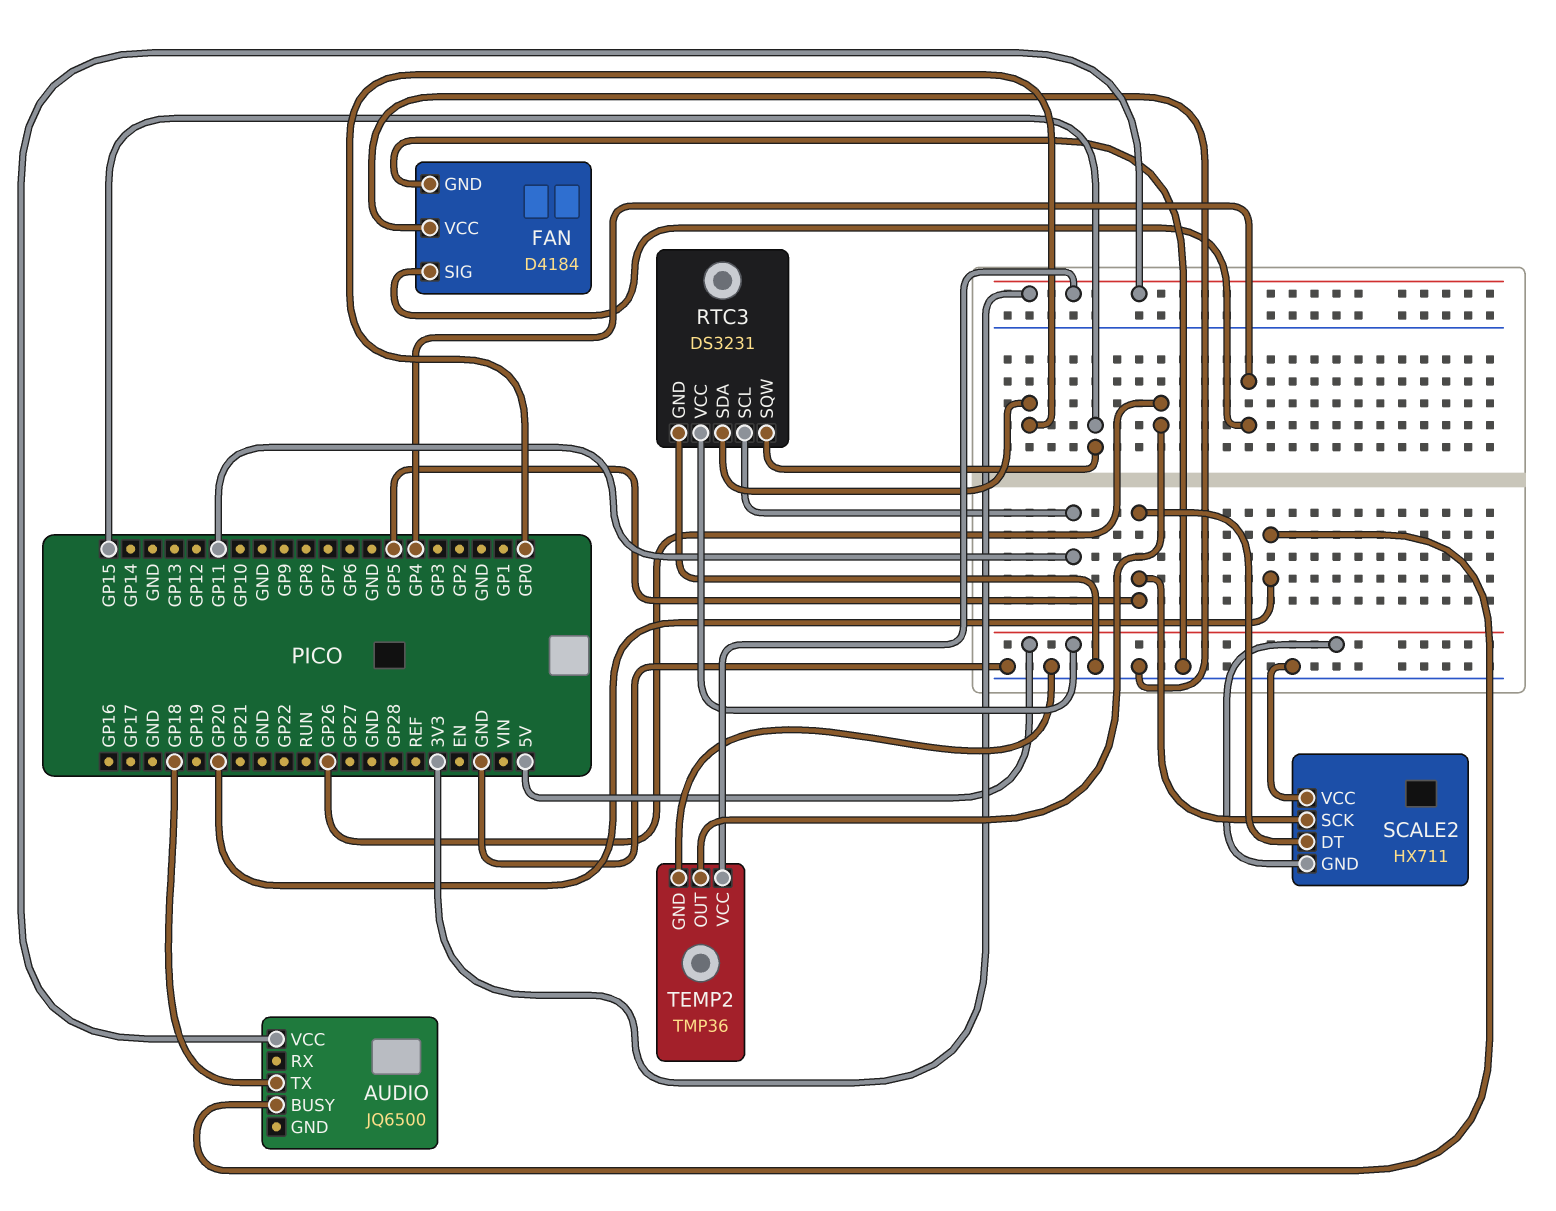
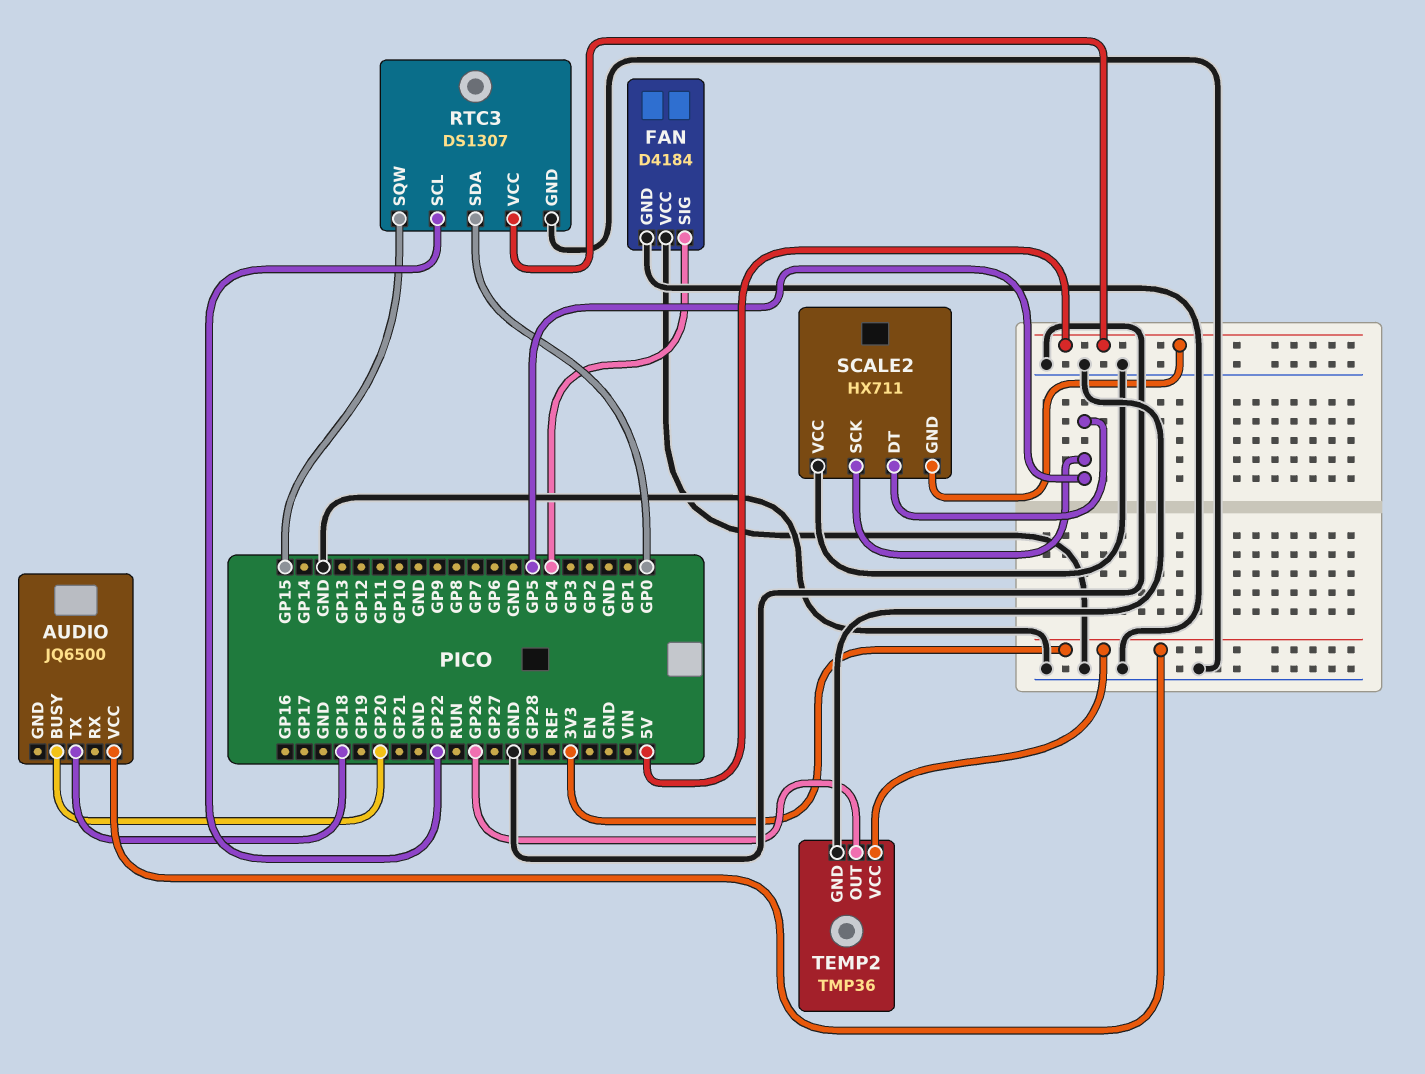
RTC3: DS3231 -> DS1307
RTC3 pin SCL: GP11 -> GP22

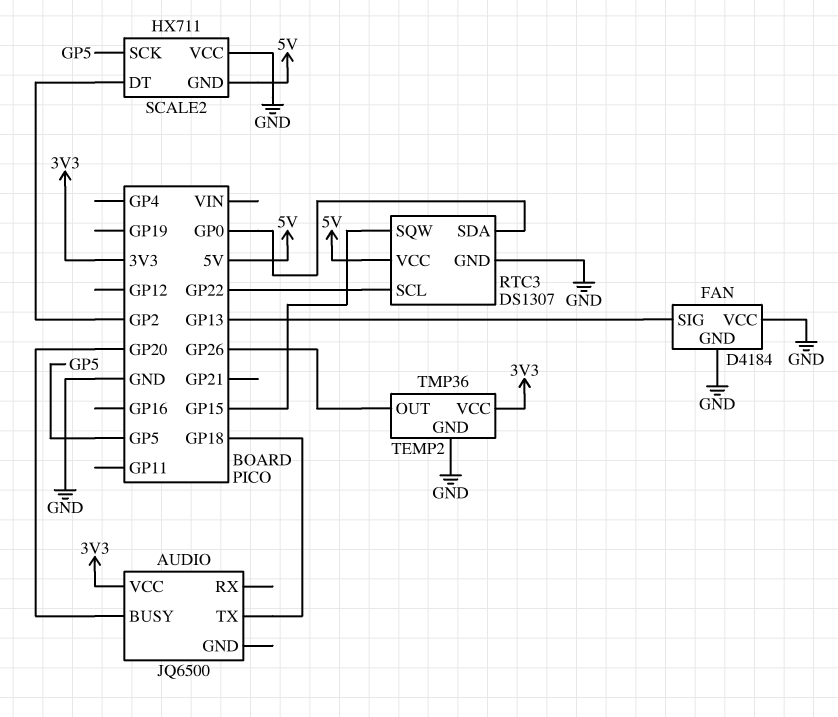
FAN pin SIG: GP4 -> GP13
SCALE2 pin DT: GP5 -> GP2

